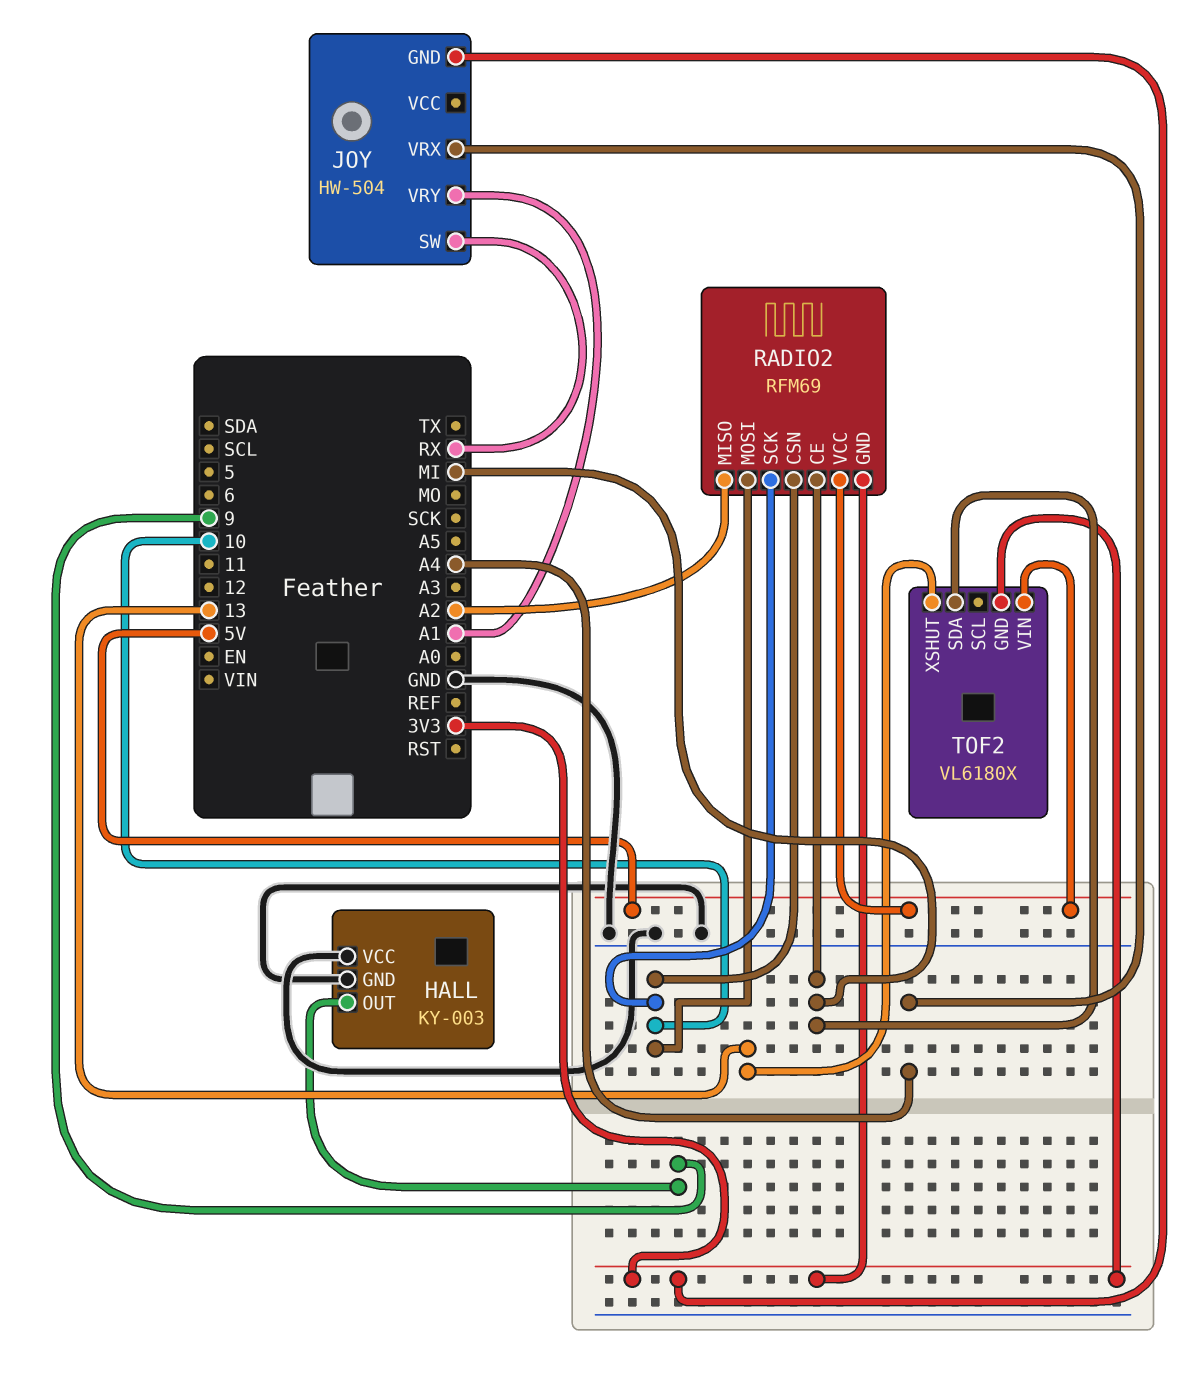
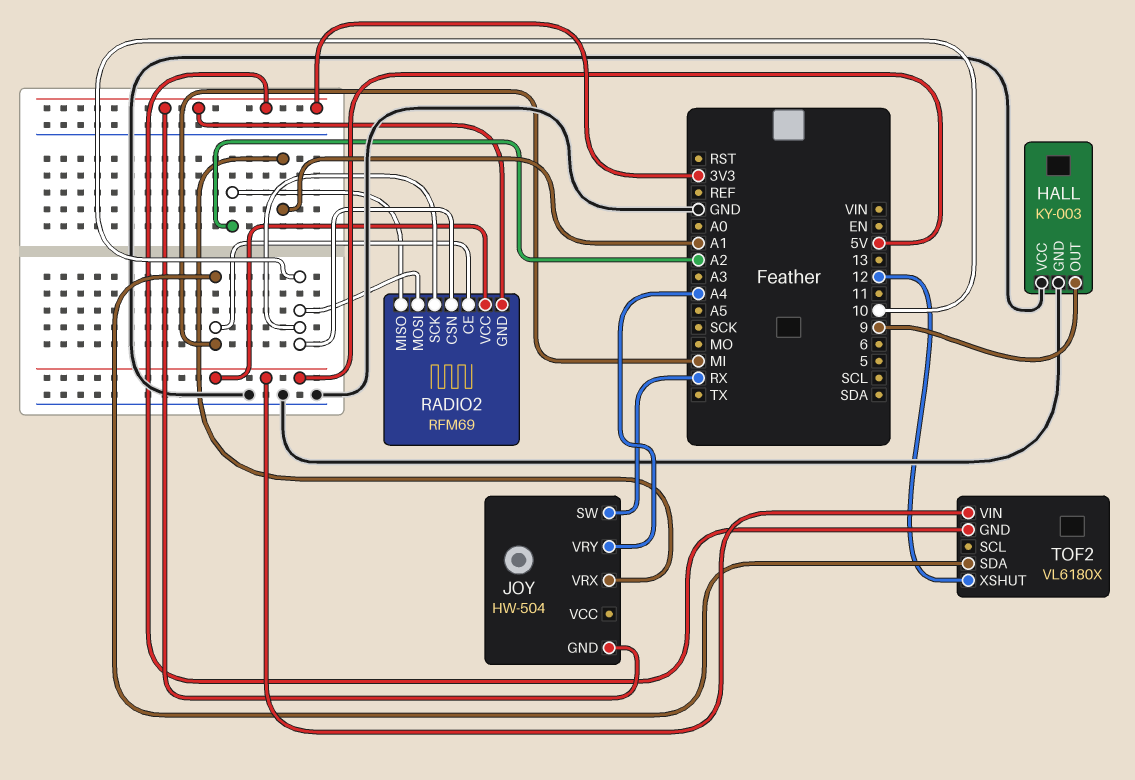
JOY pin VRX: A4 -> A1
JOY pin VRY: A1 -> A4
TOF2 pin XSHUT: 13 -> 12

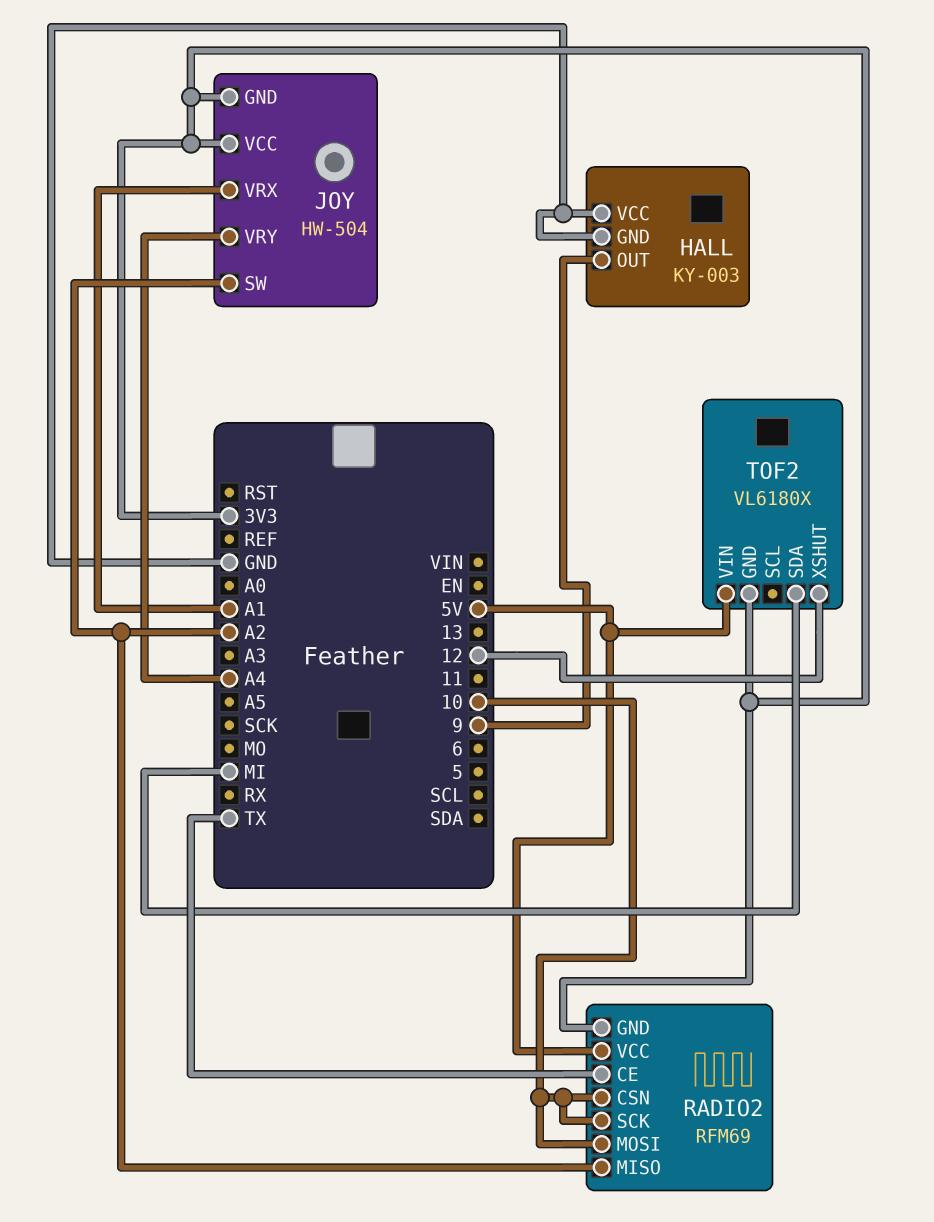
JOY pin SW: RX -> A2
JOY pin VCC: none -> 3V3
RADIO2 pin CE: MI -> TX

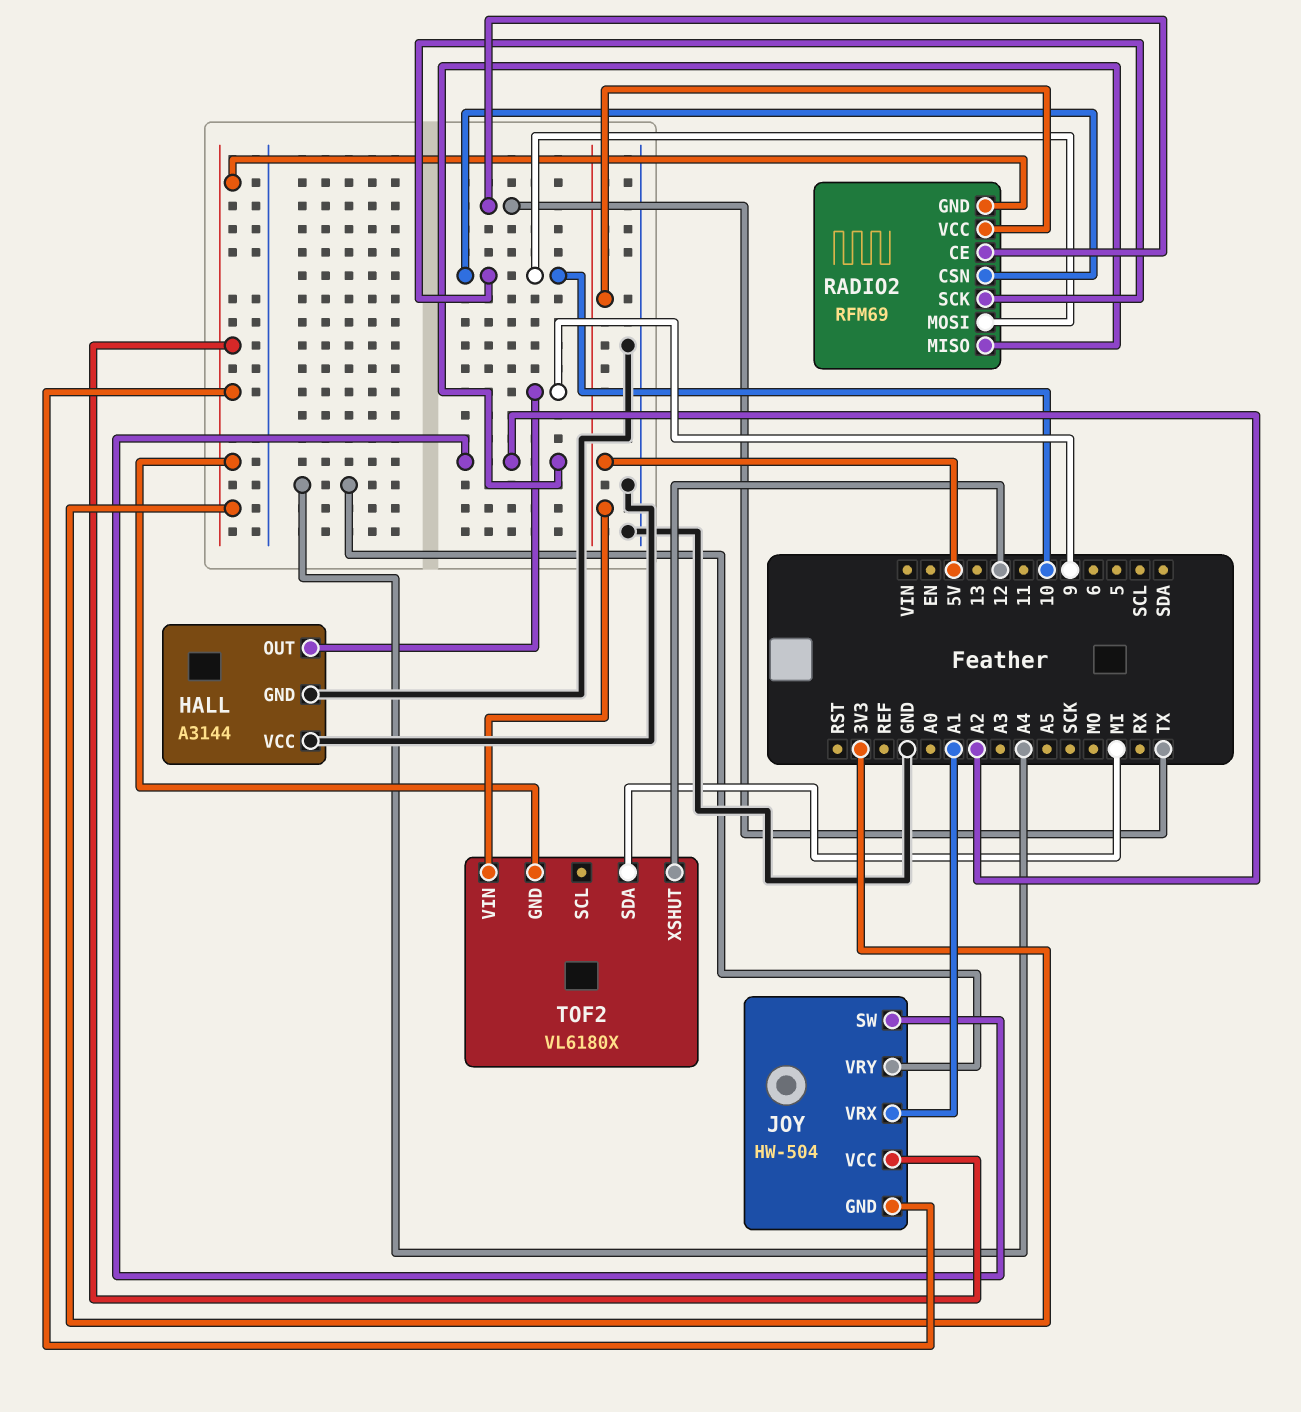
HALL: KY-003 -> A3144

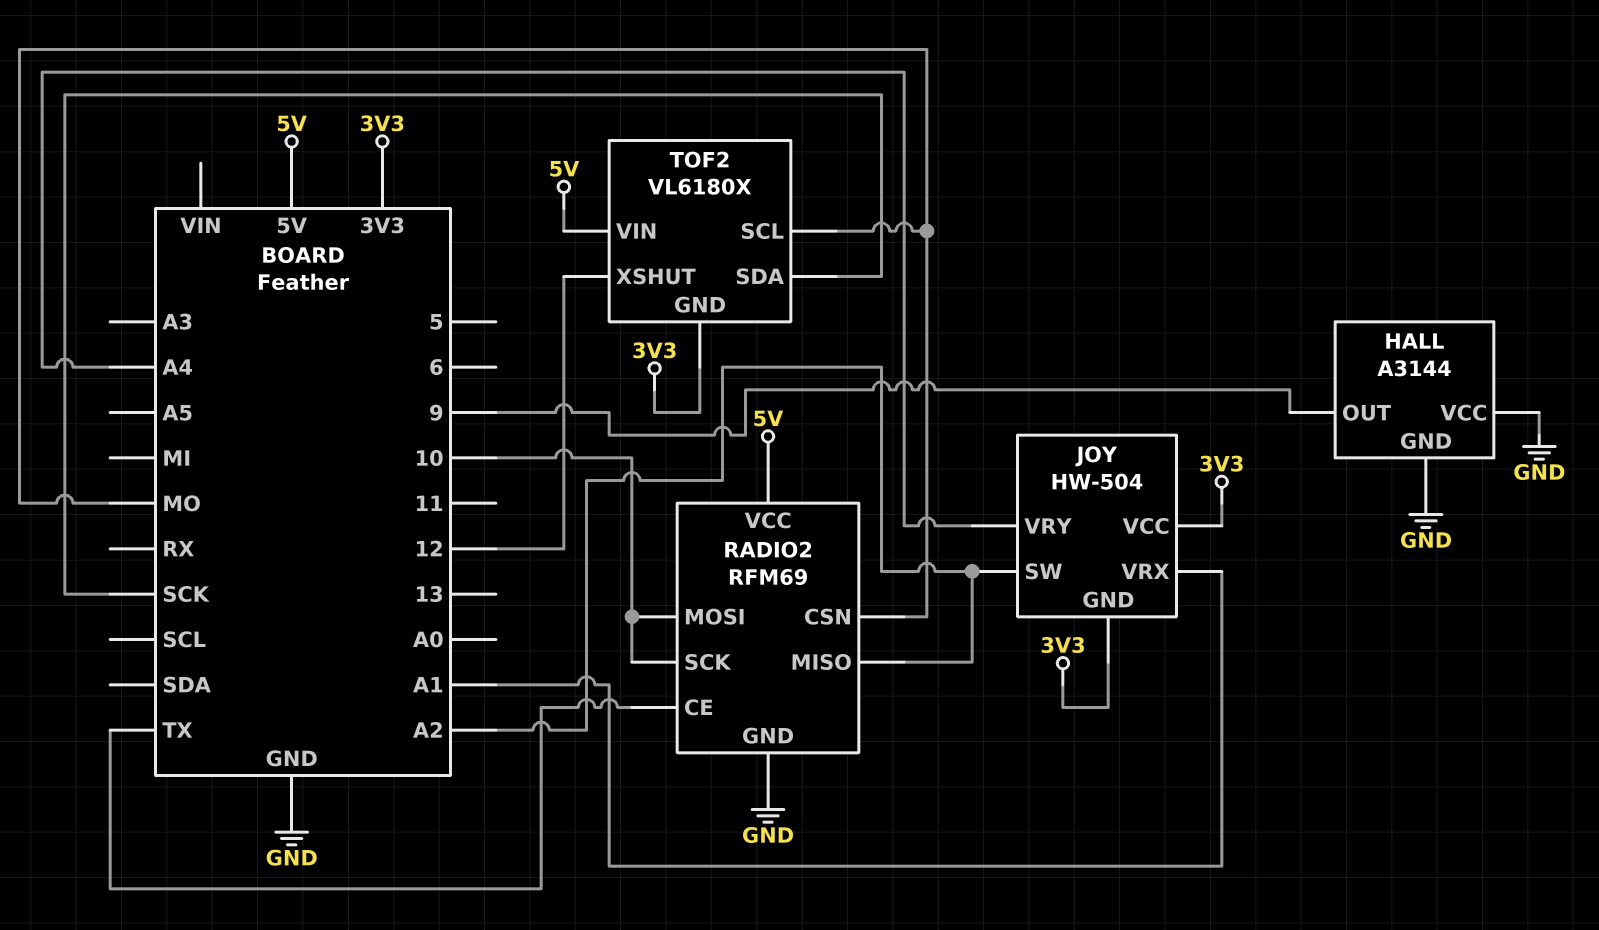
RADIO2 pin CSN: 10 -> MO
RADIO2 pin GND: 3V3 -> GND
TOF2 pin SCL: none -> MO
TOF2 pin SDA: MI -> SCK

